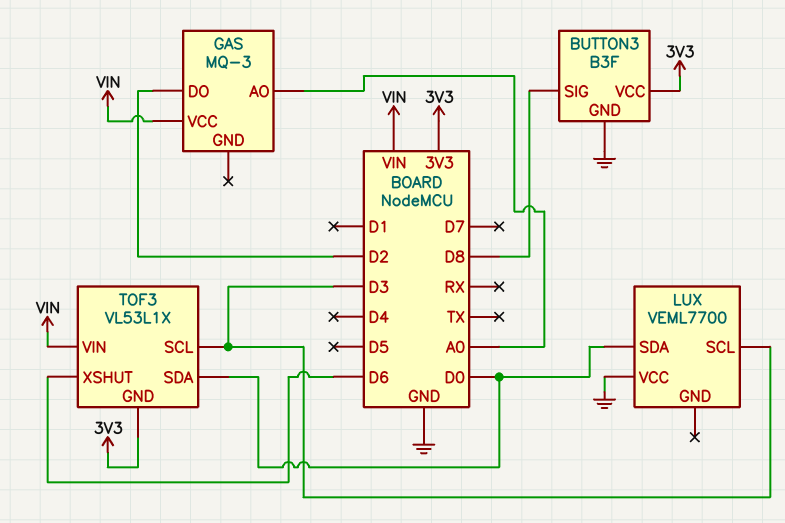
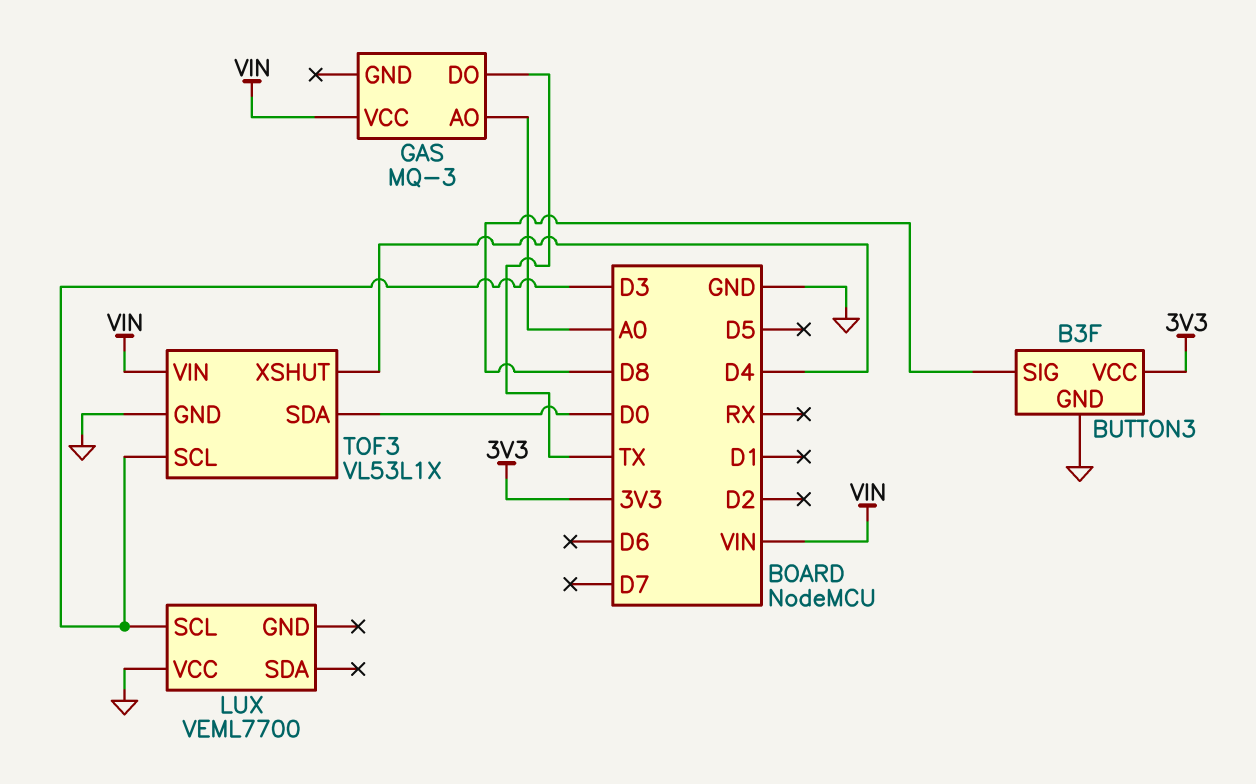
GAS pin DO: D2 -> TX
LUX pin SDA: D0 -> none
TOF3 pin GND: 3V3 -> GND
TOF3 pin XSHUT: D6 -> D4

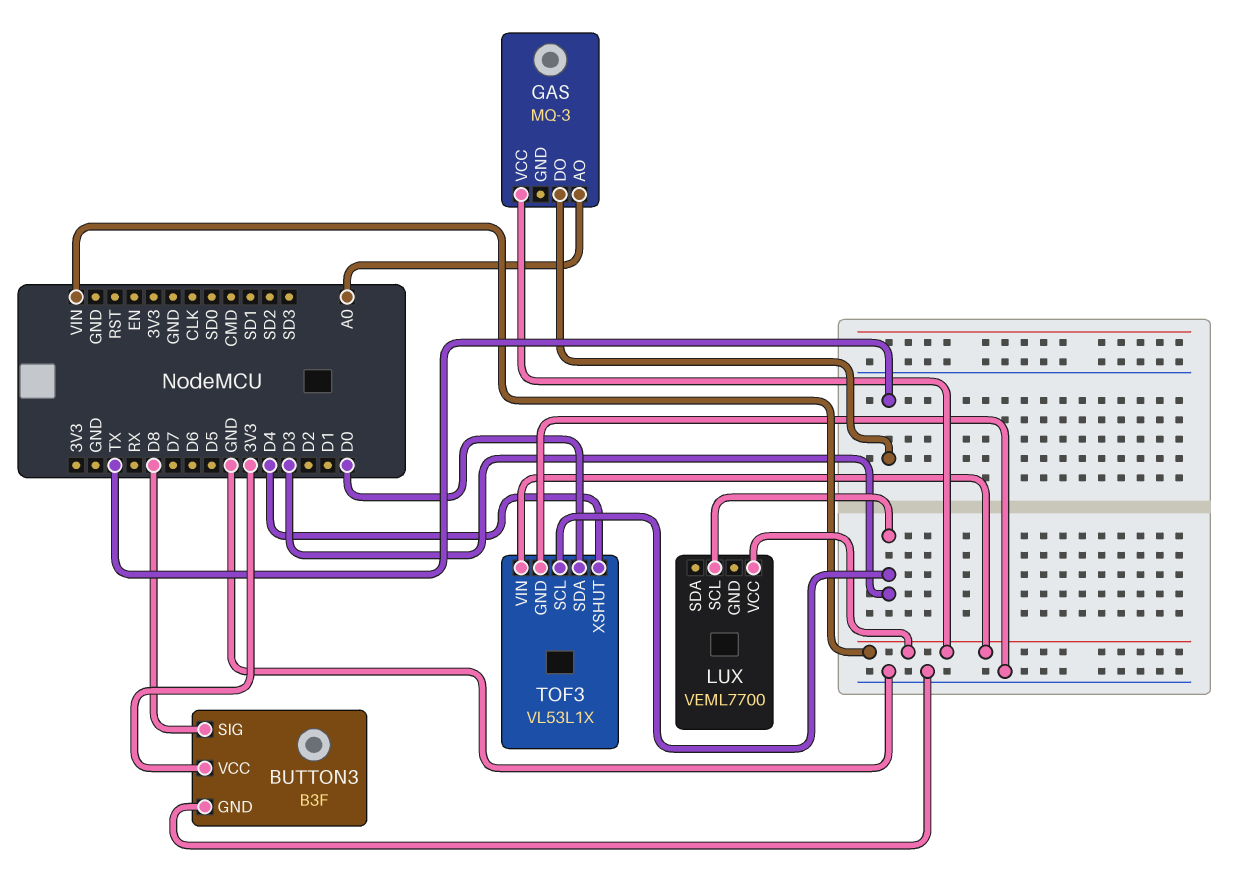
LUX pin VCC: GND -> VIN

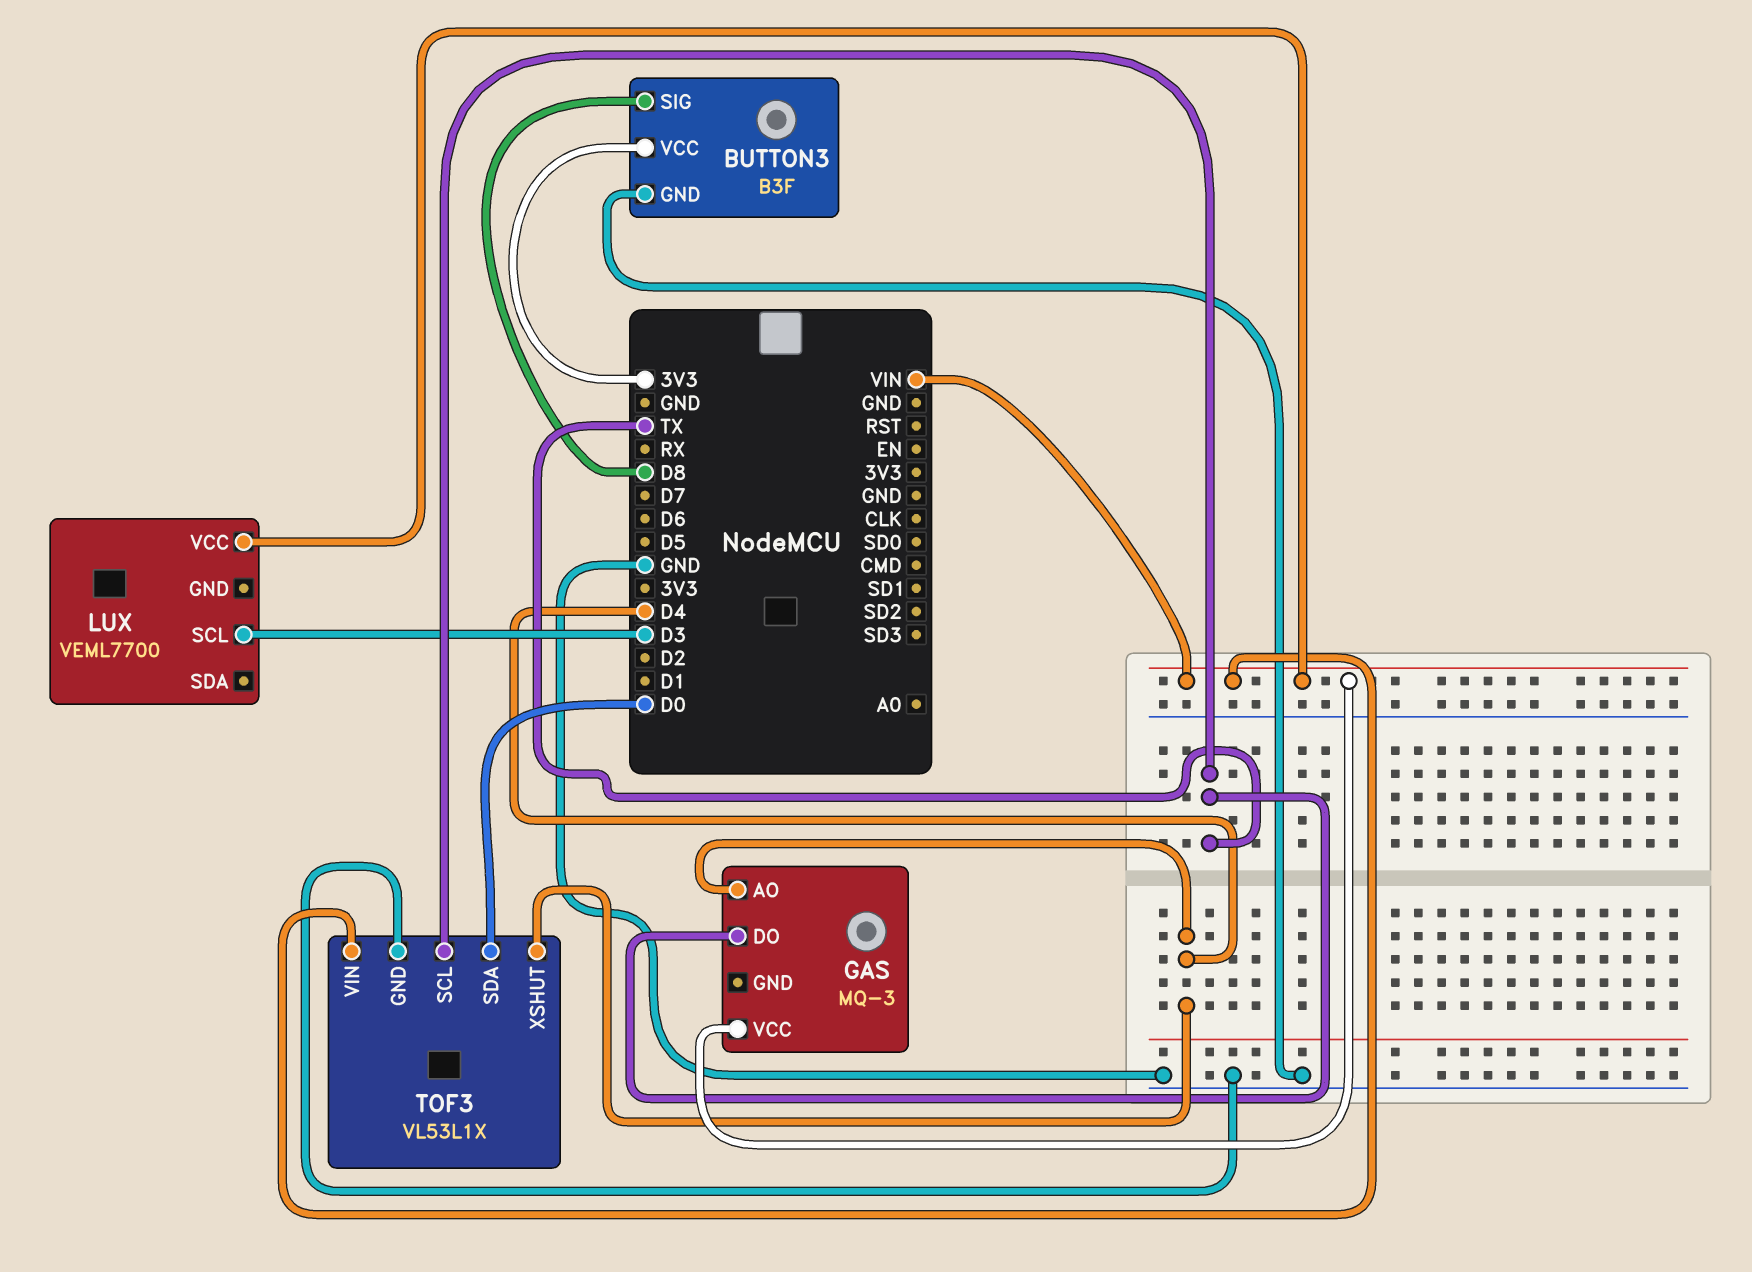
GAS pin AO: A0 -> D4
TOF3 pin SCL: D3 -> TX

